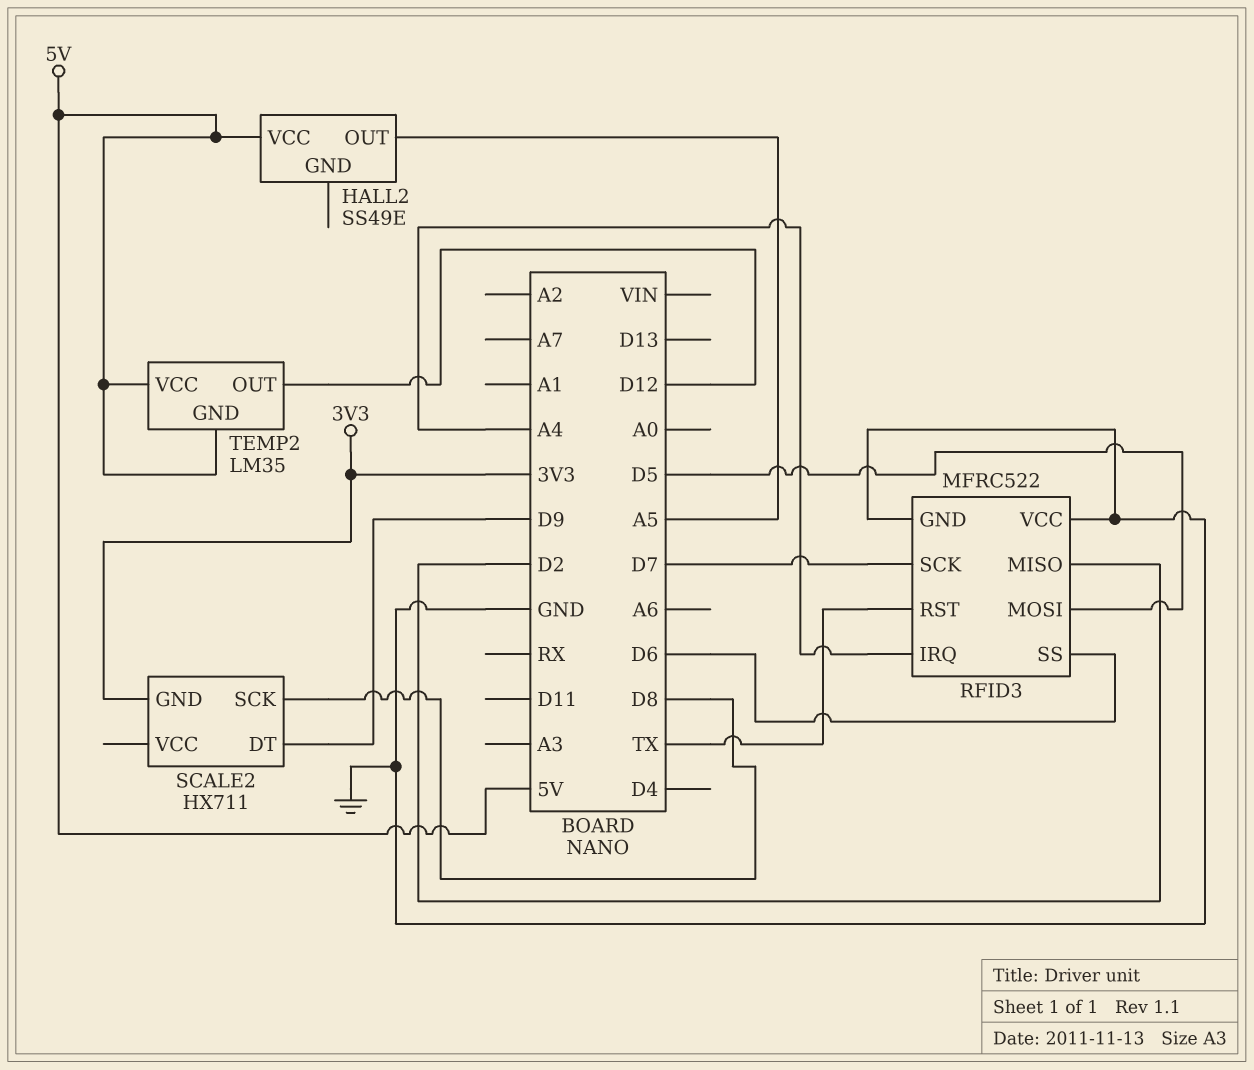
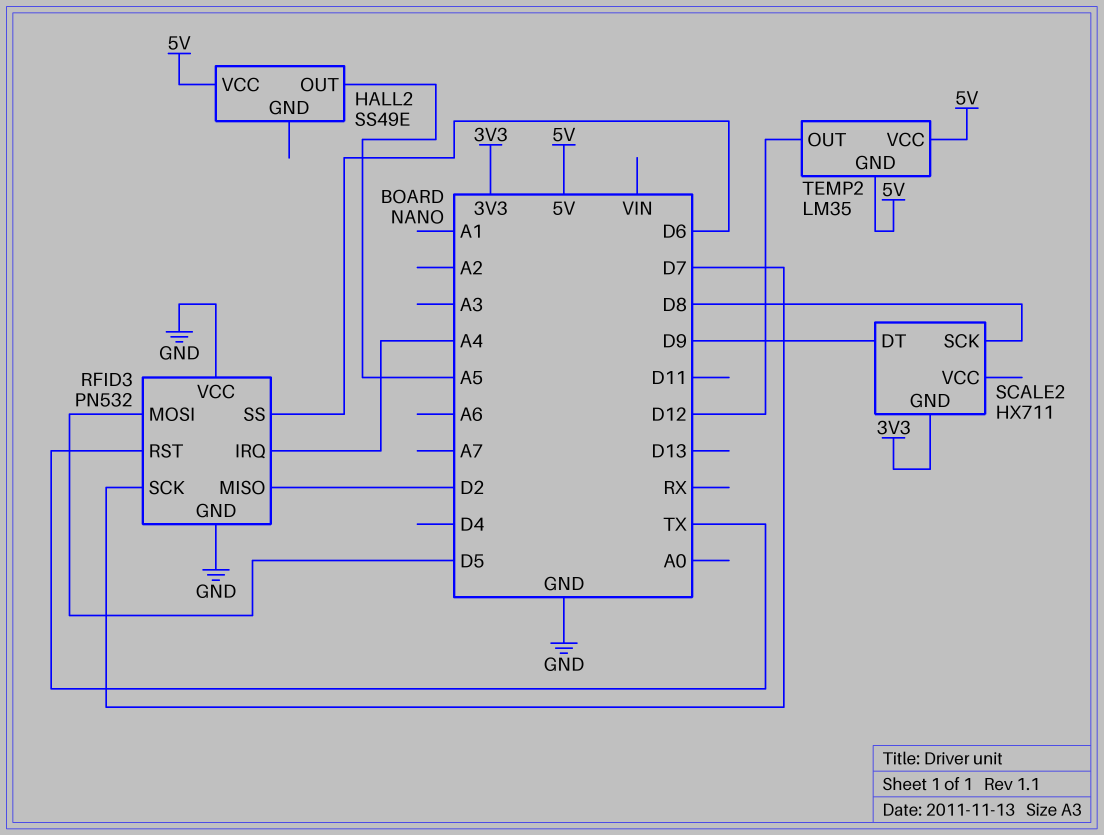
RFID3: MFRC522 -> PN532

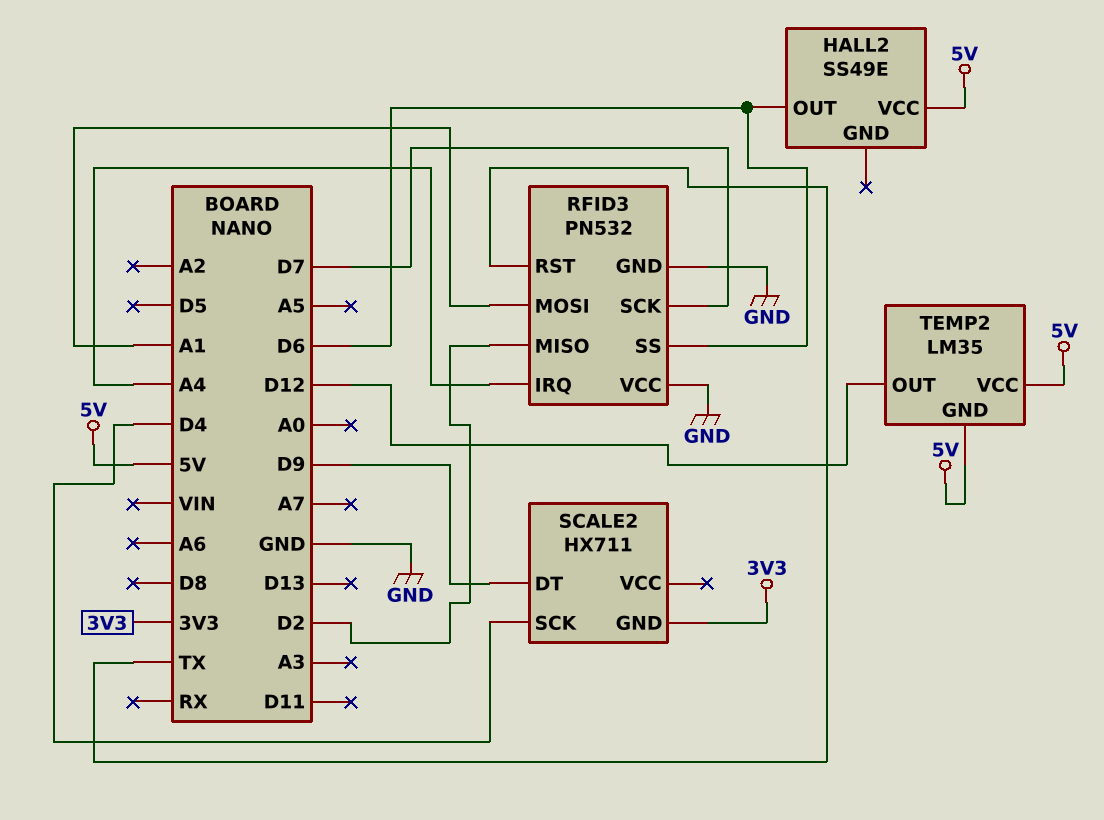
HALL2 pin OUT: A5 -> D6
RFID3 pin MOSI: D5 -> A1
SCALE2 pin SCK: D8 -> D4

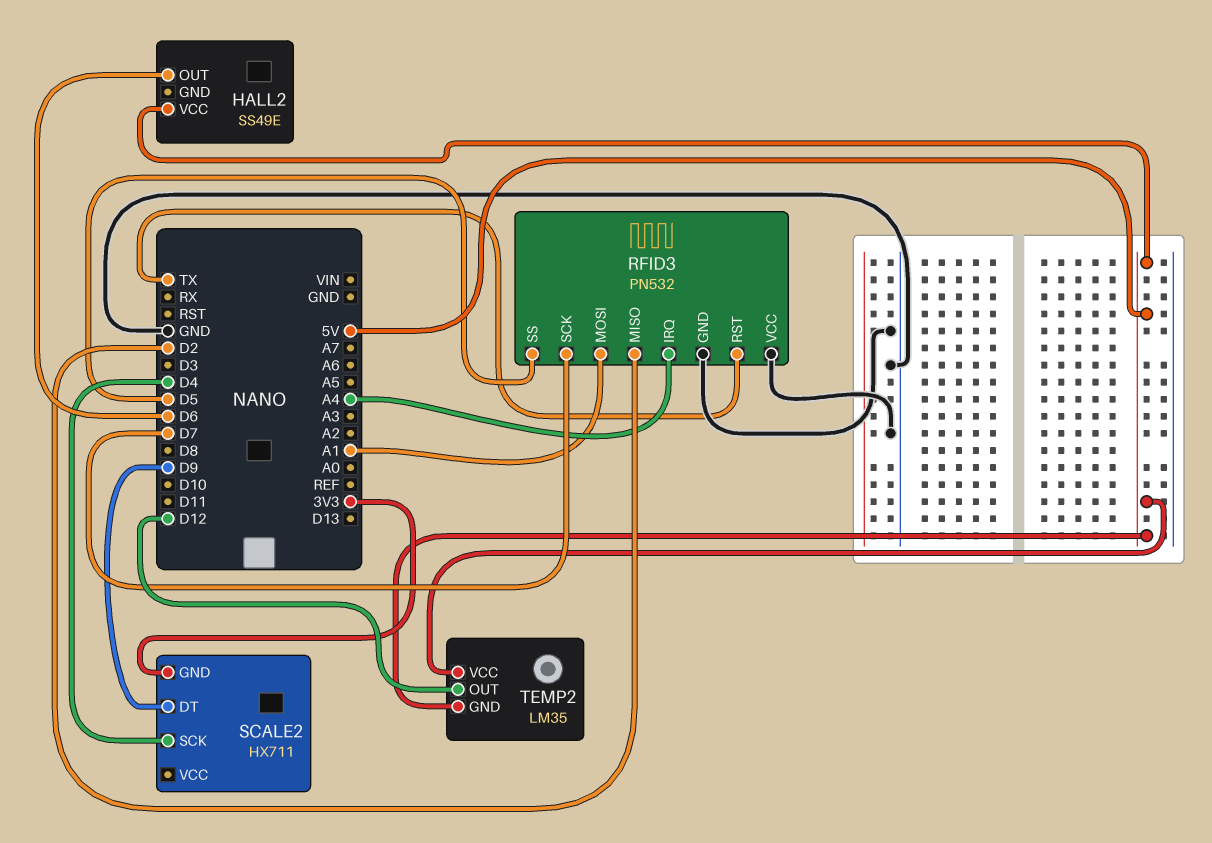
RFID3 pin SS: D6 -> D5

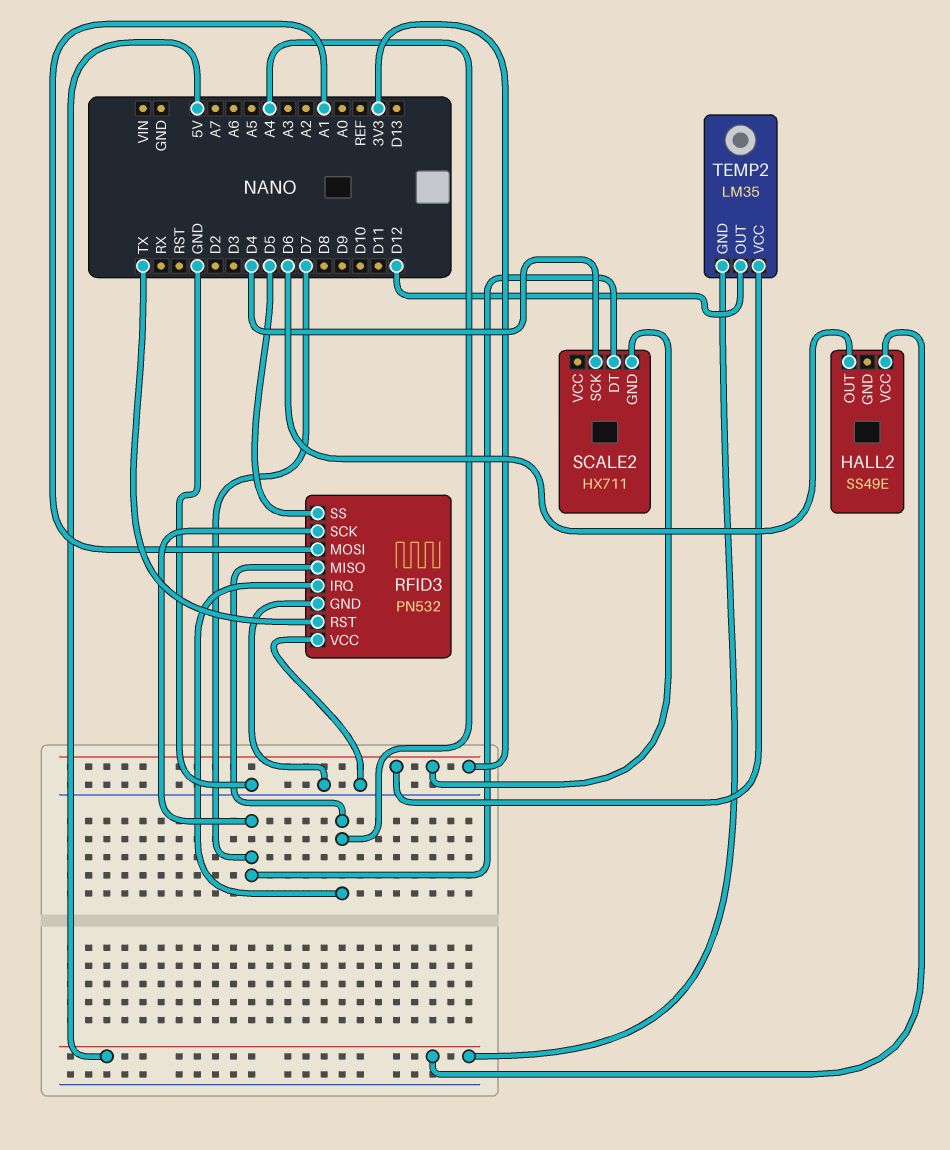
RFID3 pin MISO: D2 -> A4
SCALE2 pin DT: D9 -> D7
TEMP2 pin VCC: 5V -> 3V3

